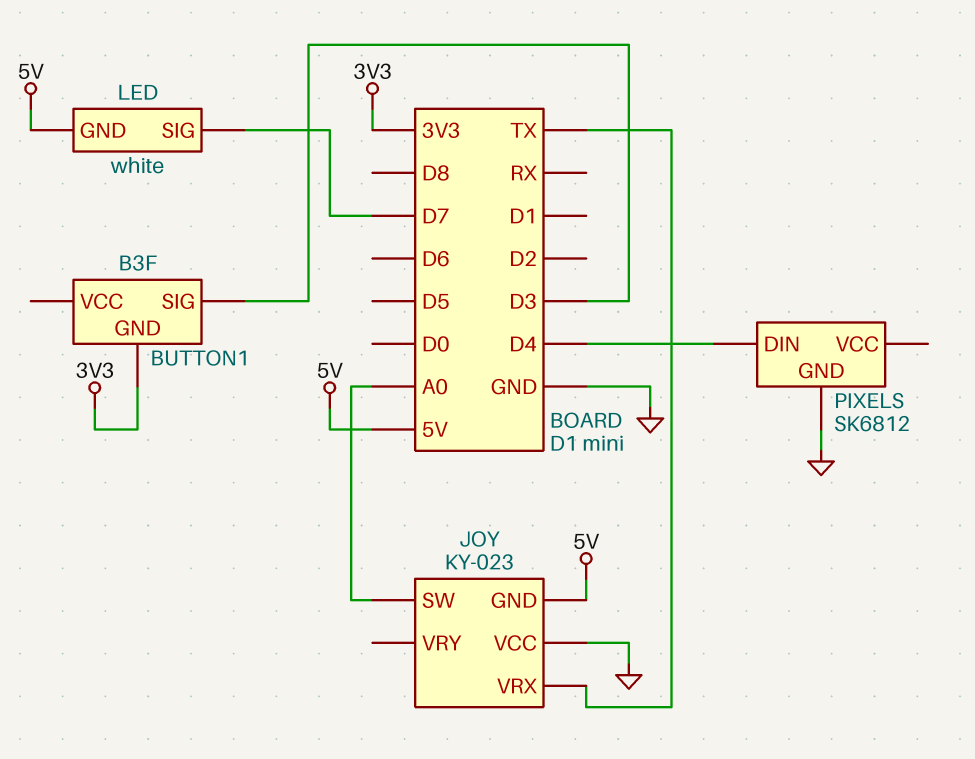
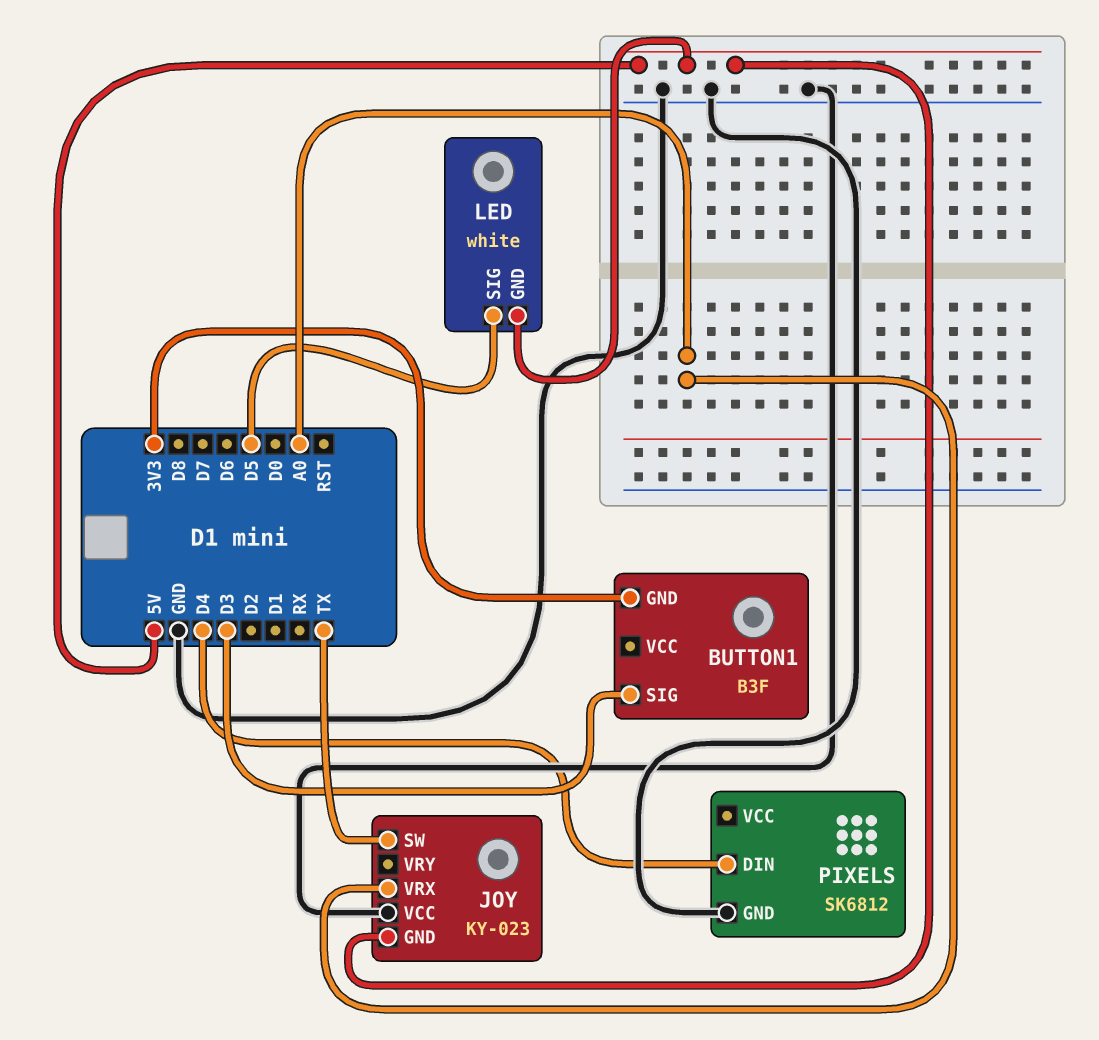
JOY pin SW: A0 -> TX
JOY pin VRX: TX -> A0
LED pin SIG: D7 -> D5

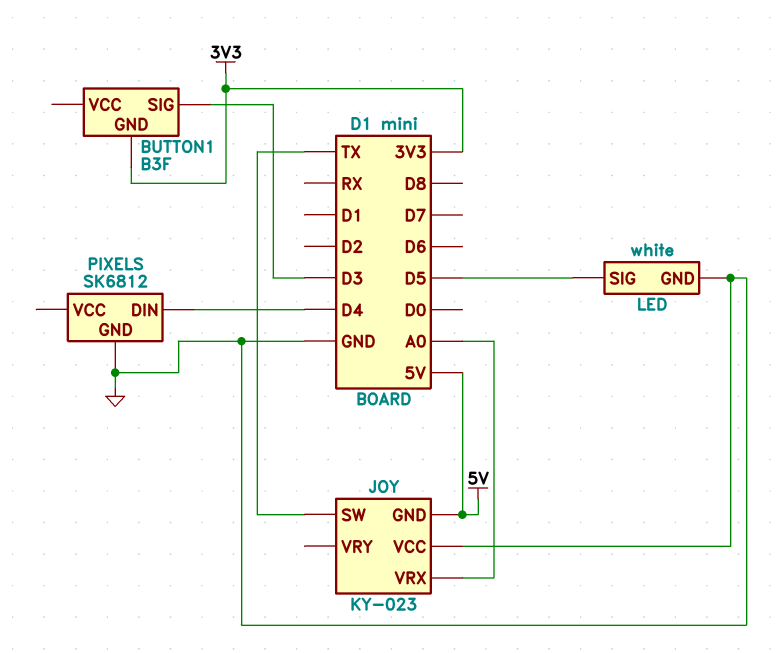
LED pin GND: 5V -> GND

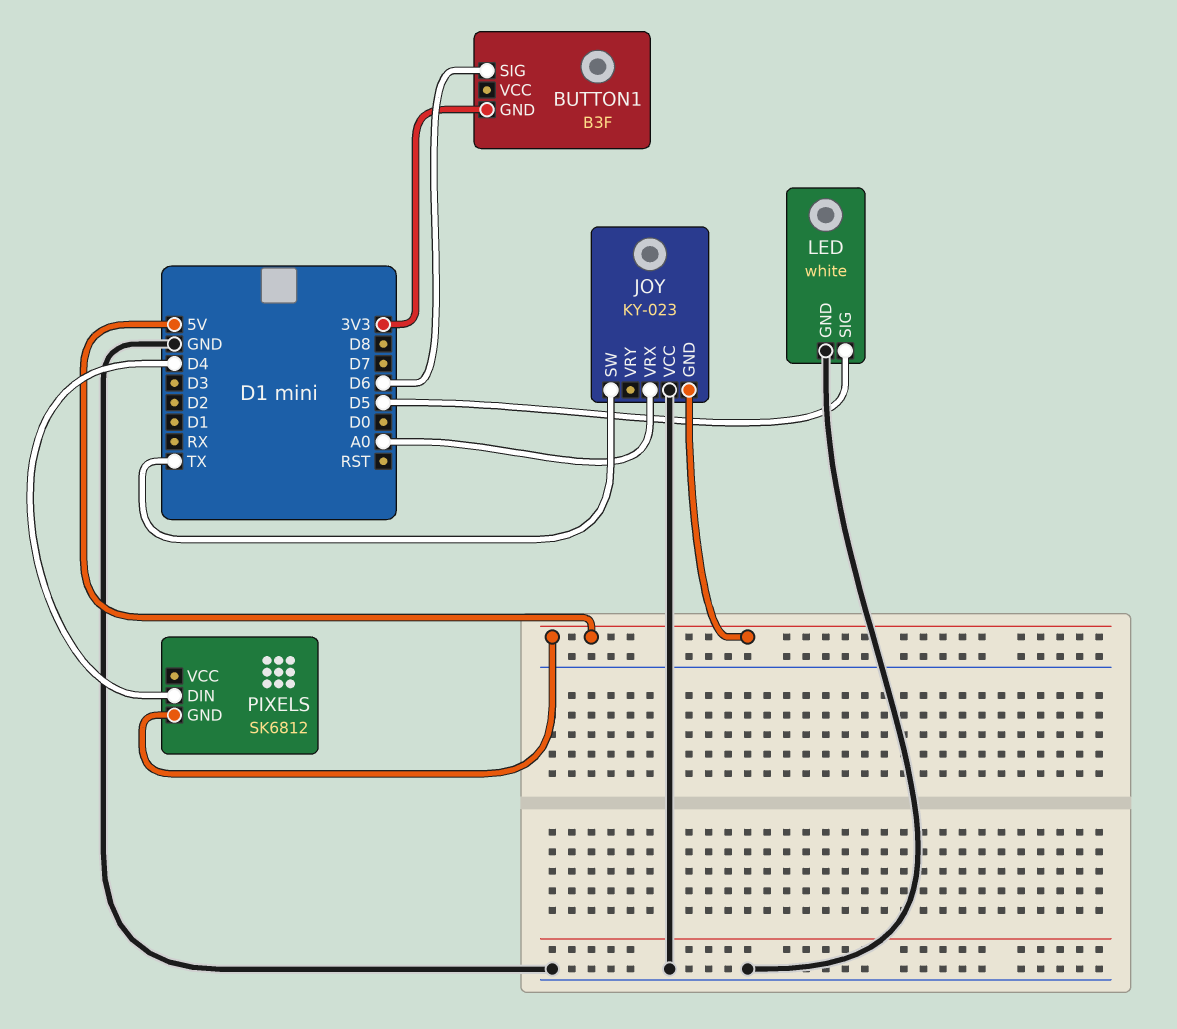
BUTTON1 pin SIG: D3 -> D6
PIXELS pin GND: GND -> 5V

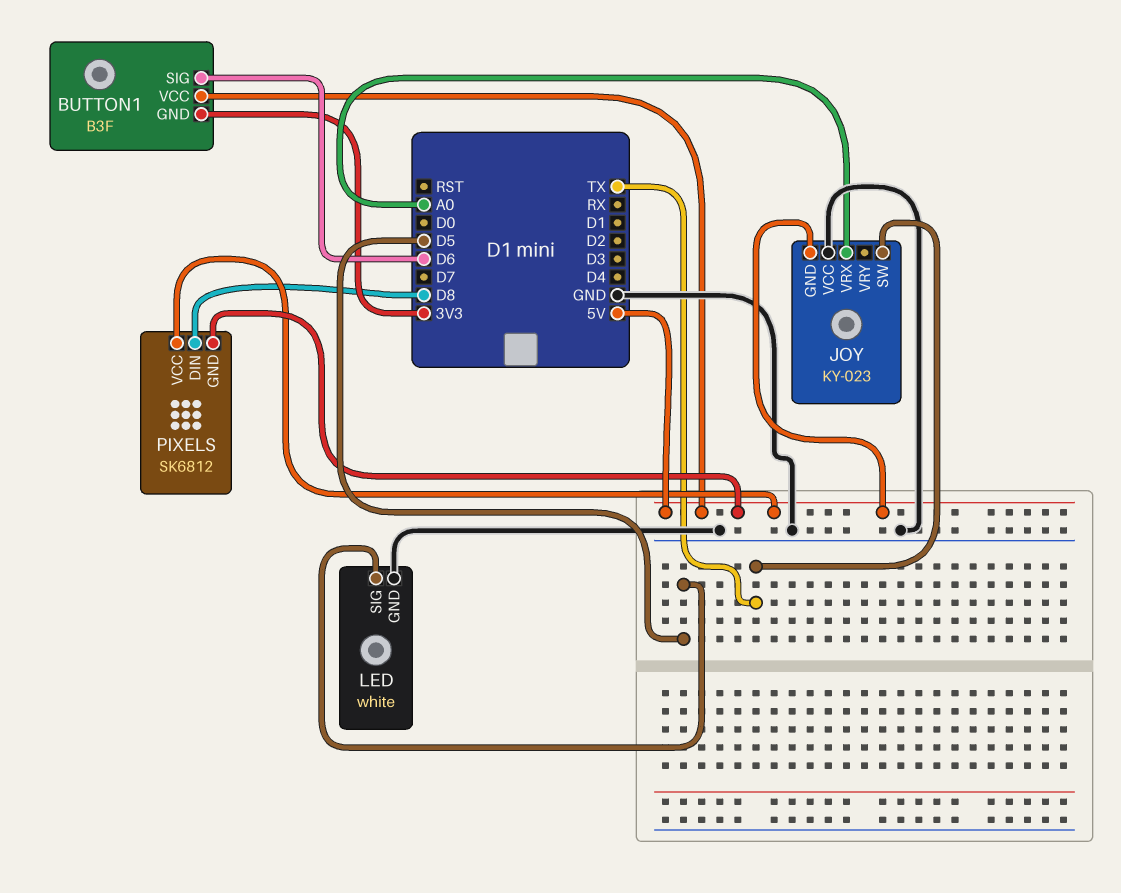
BUTTON1 pin VCC: none -> 5V
PIXELS pin DIN: D4 -> D8
PIXELS pin VCC: none -> 5V

